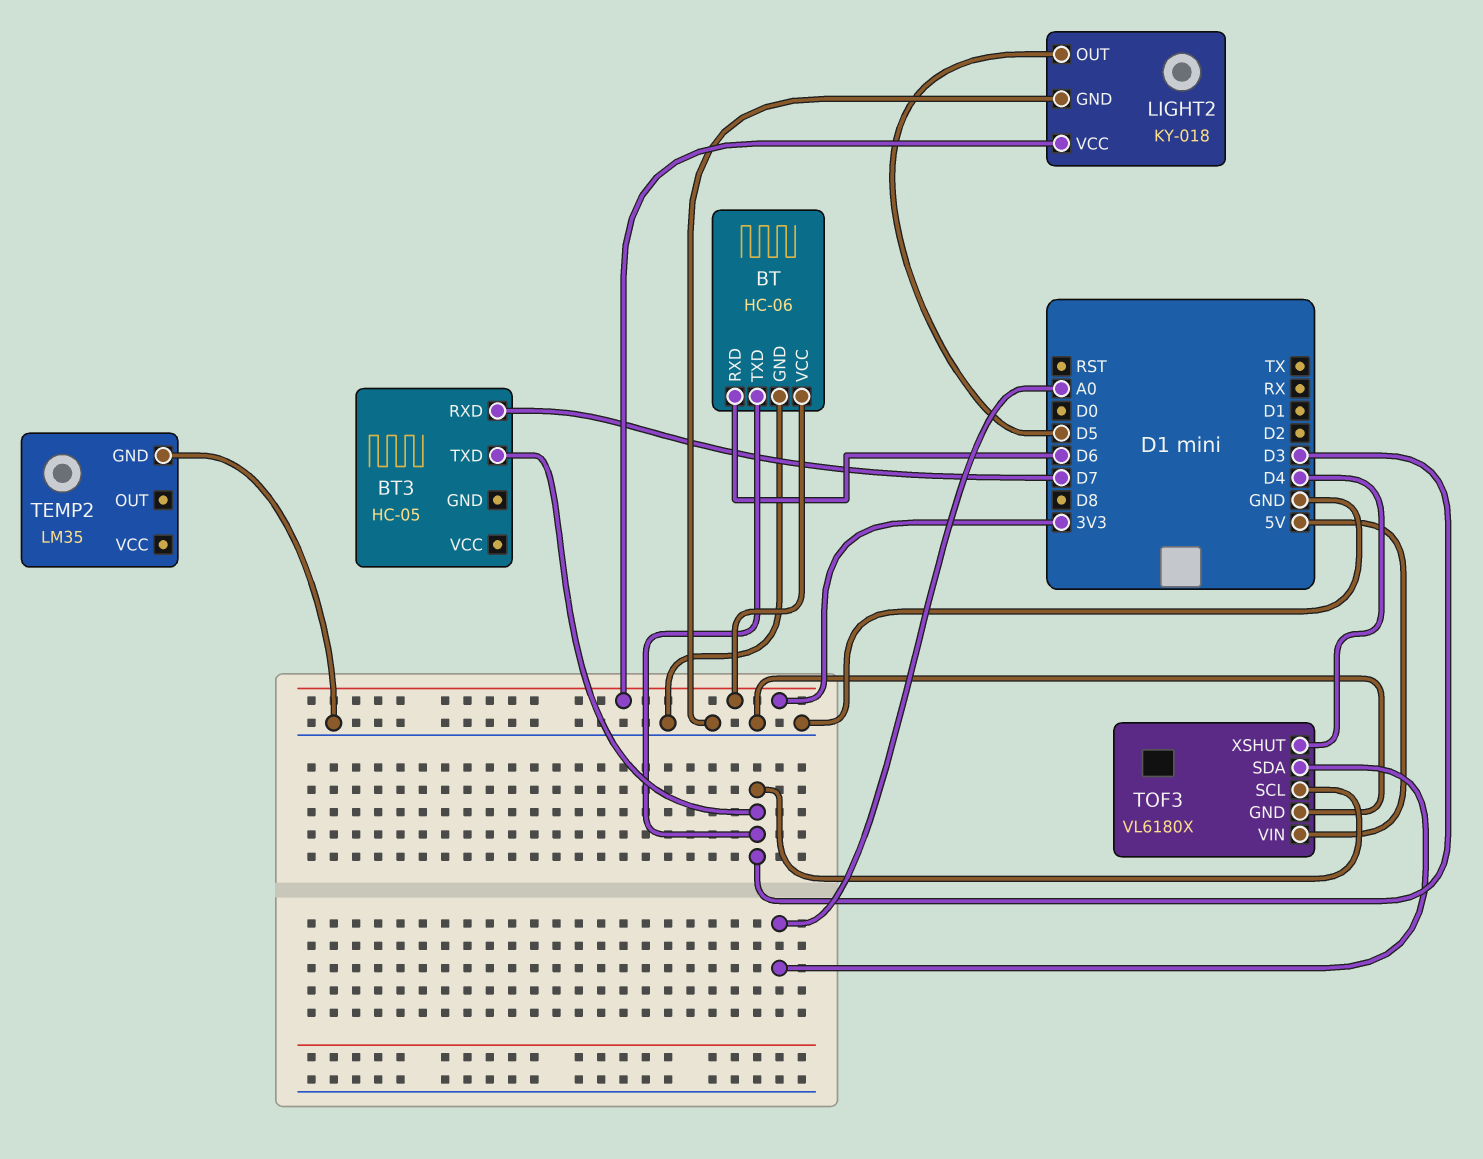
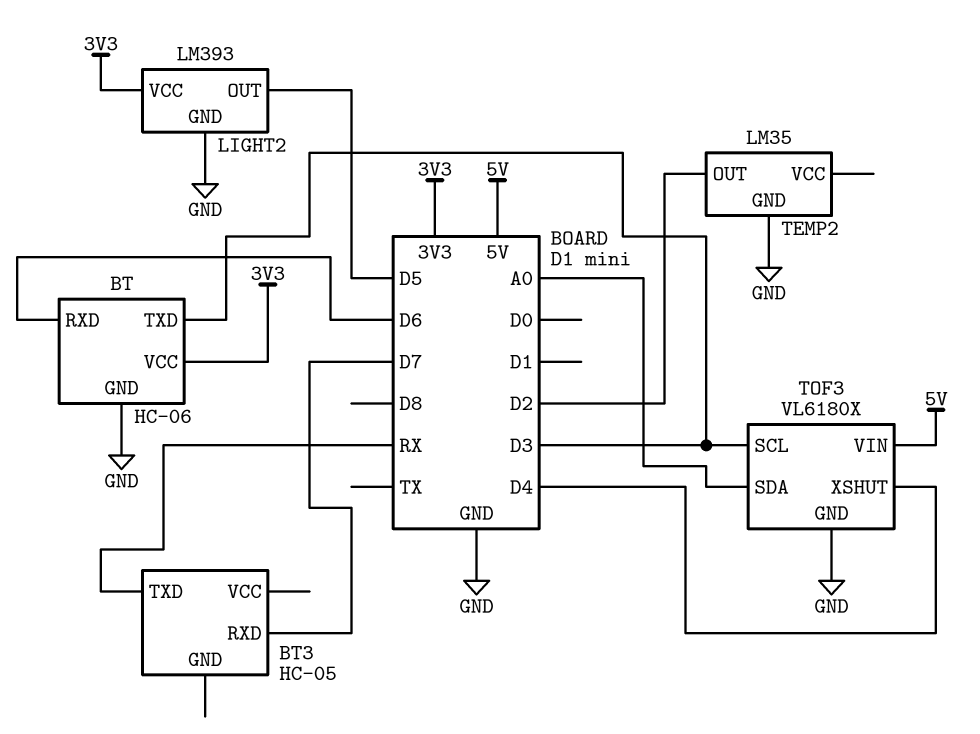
BT3 pin TXD: D3 -> RX
LIGHT2: KY-018 -> LM393
TEMP2 pin OUT: none -> D2

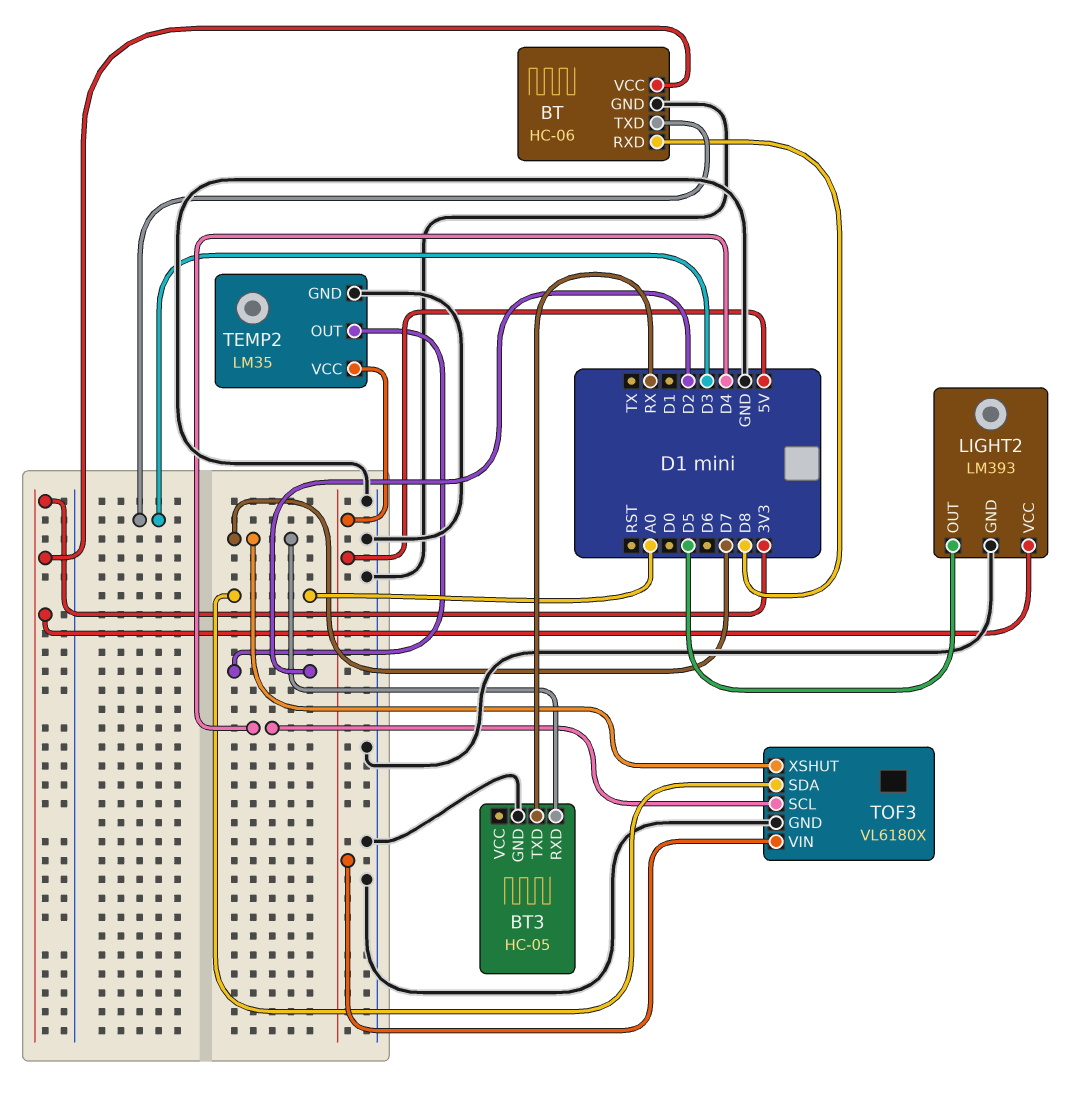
BT pin RXD: D6 -> D8
BT3 pin GND: none -> GND
TEMP2 pin VCC: none -> 5V
TOF3 pin SCL: D3 -> D4
TOF3 pin XSHUT: D4 -> D7

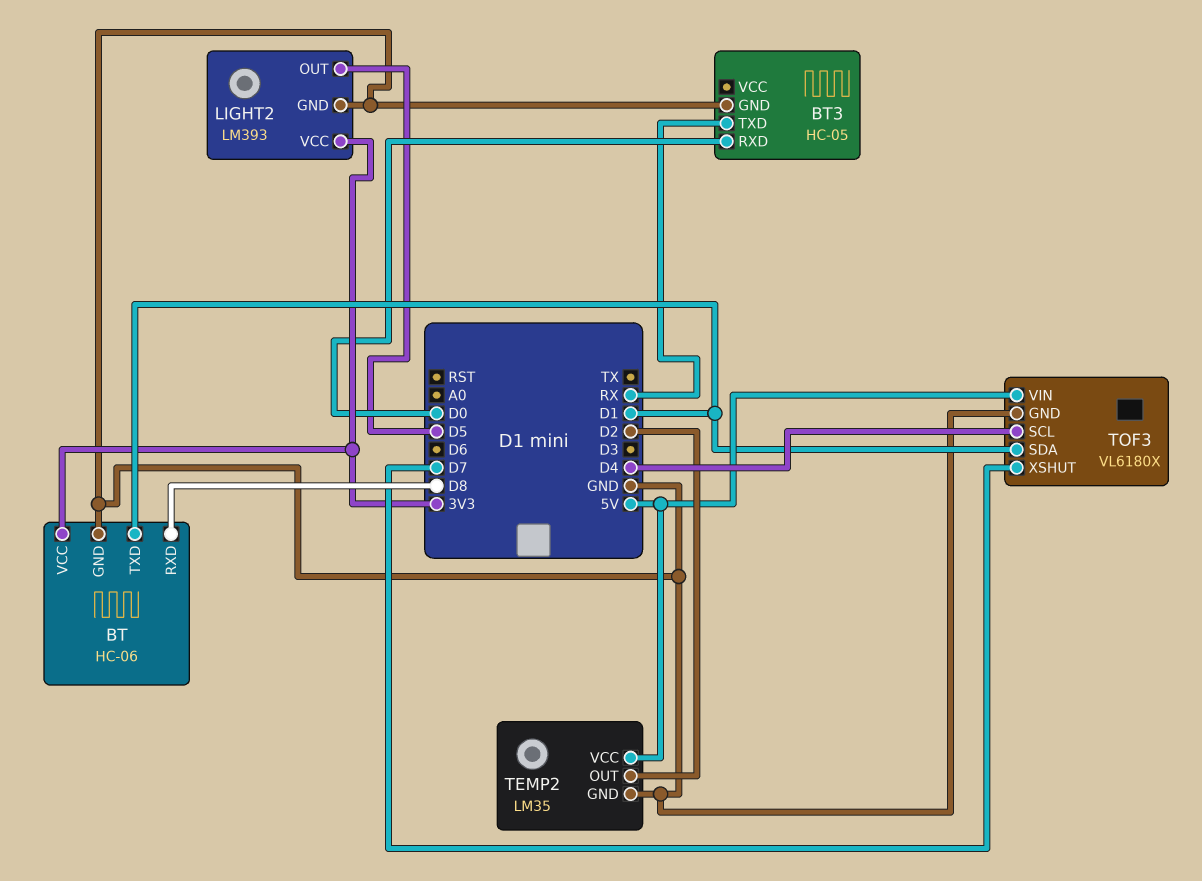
BT pin TXD: D3 -> D1
BT3 pin RXD: D7 -> D0
TOF3 pin SDA: A0 -> D1

